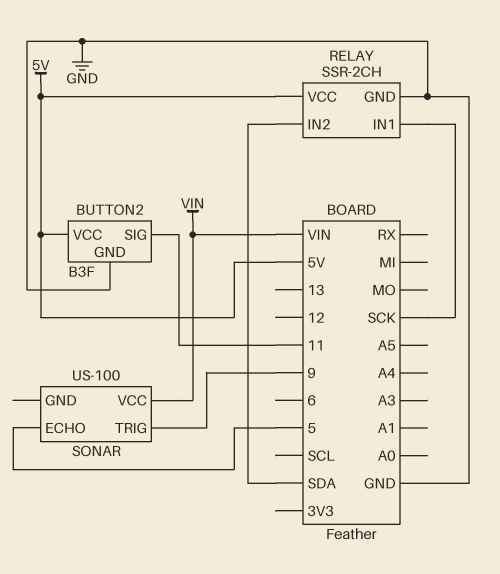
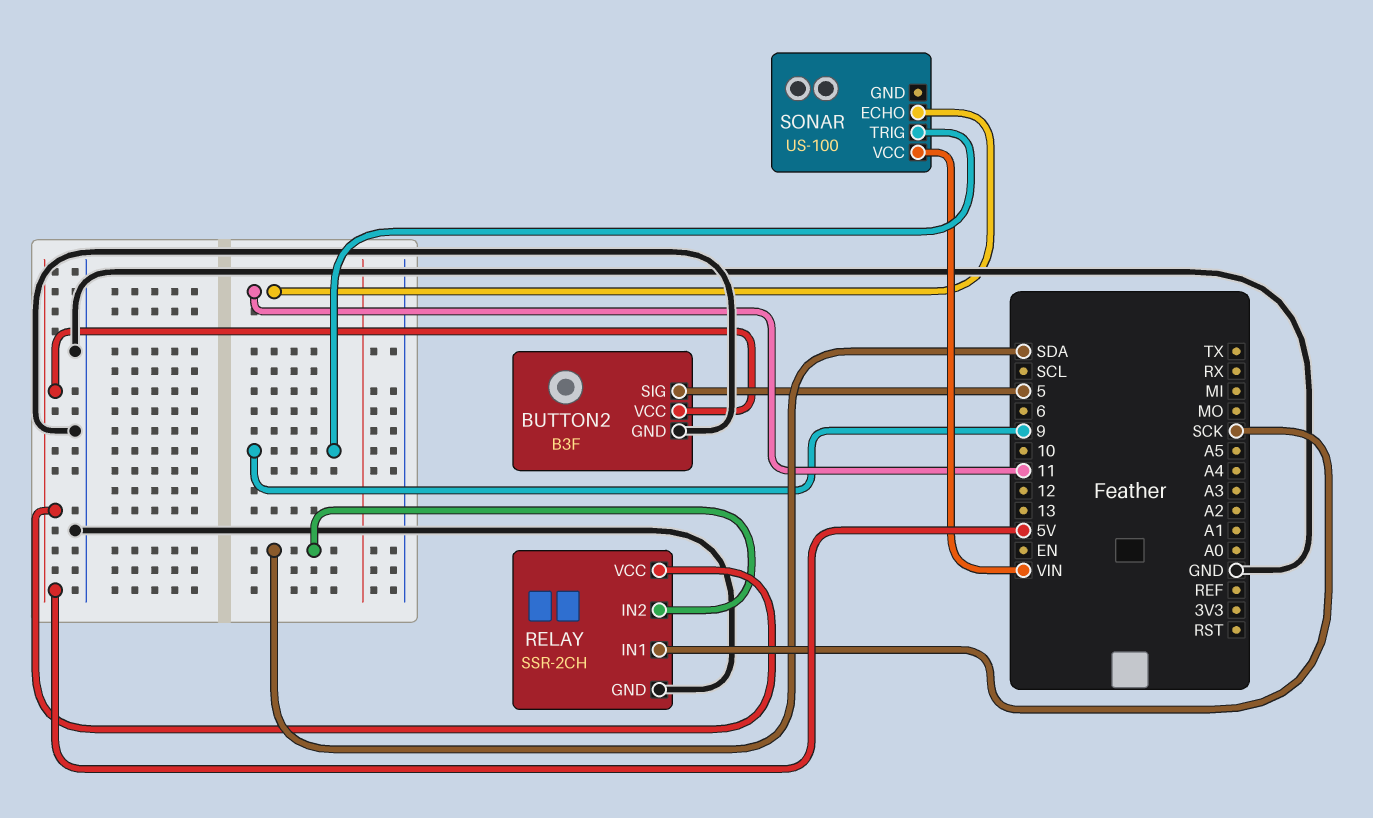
BUTTON2 pin SIG: 11 -> 5
SONAR pin ECHO: 5 -> 11

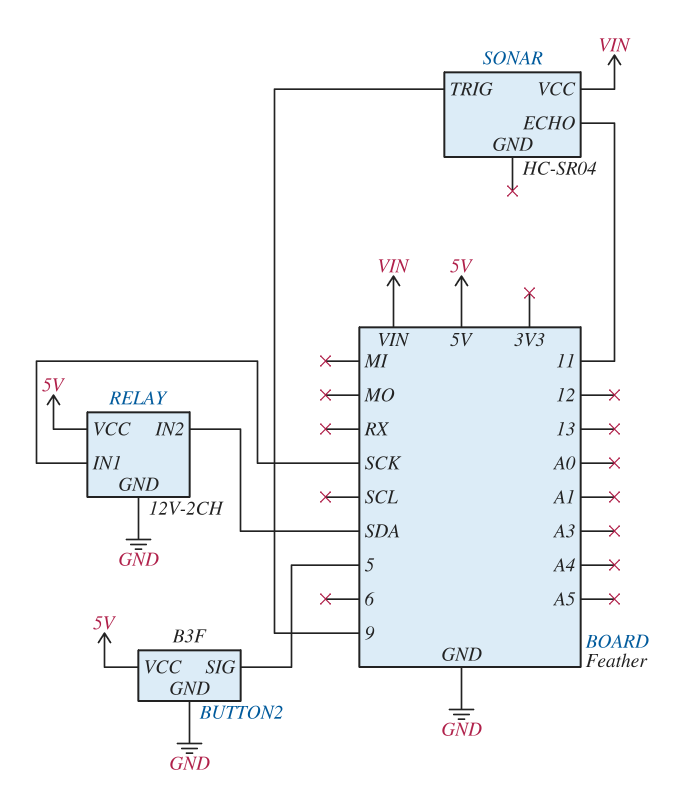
RELAY: SSR-2CH -> 12V-2CH
SONAR: US-100 -> HC-SR04

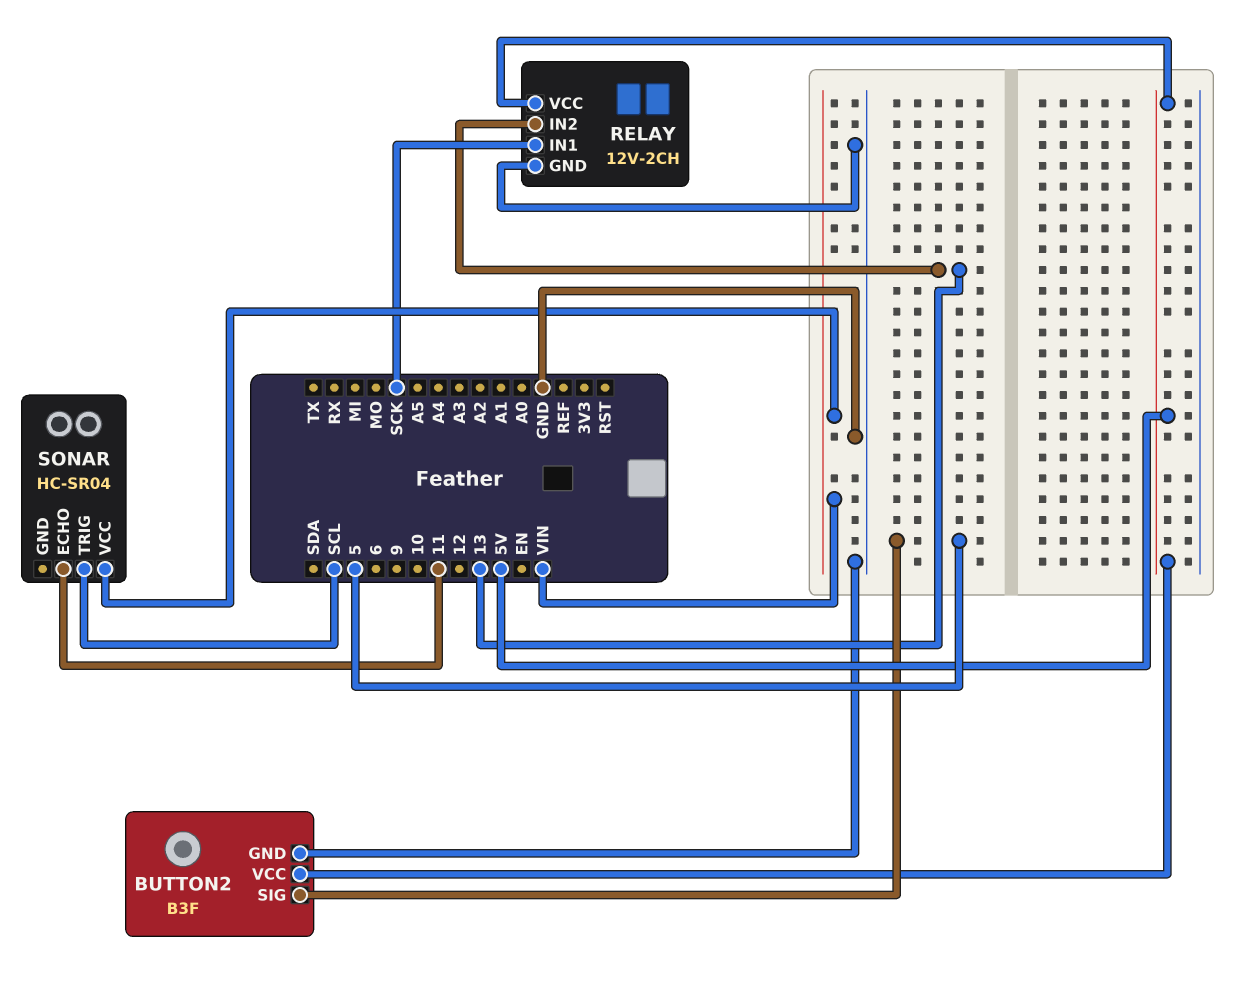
RELAY pin IN2: SDA -> 13
SONAR pin TRIG: 9 -> SCL

